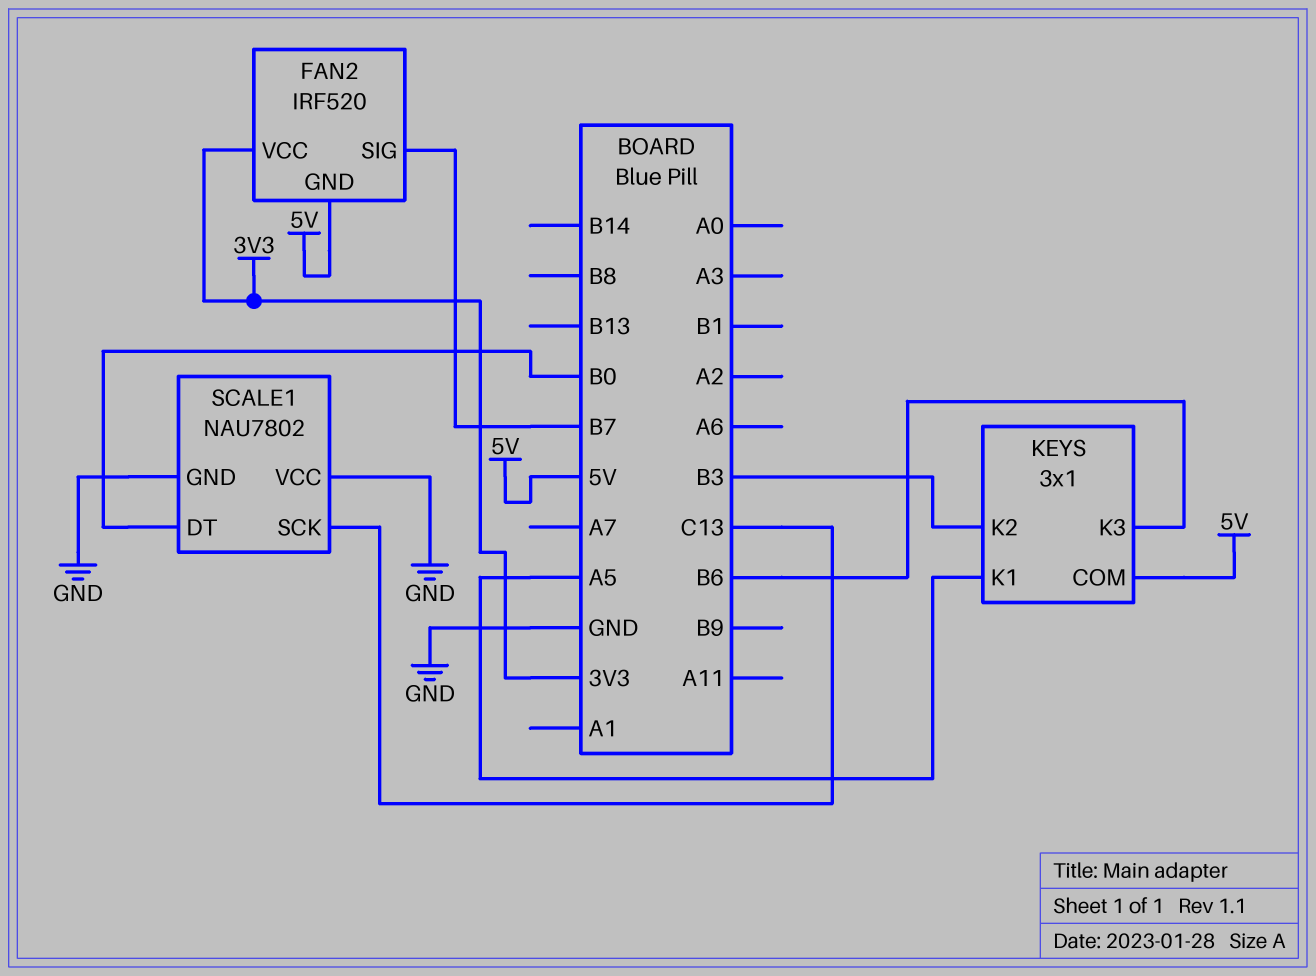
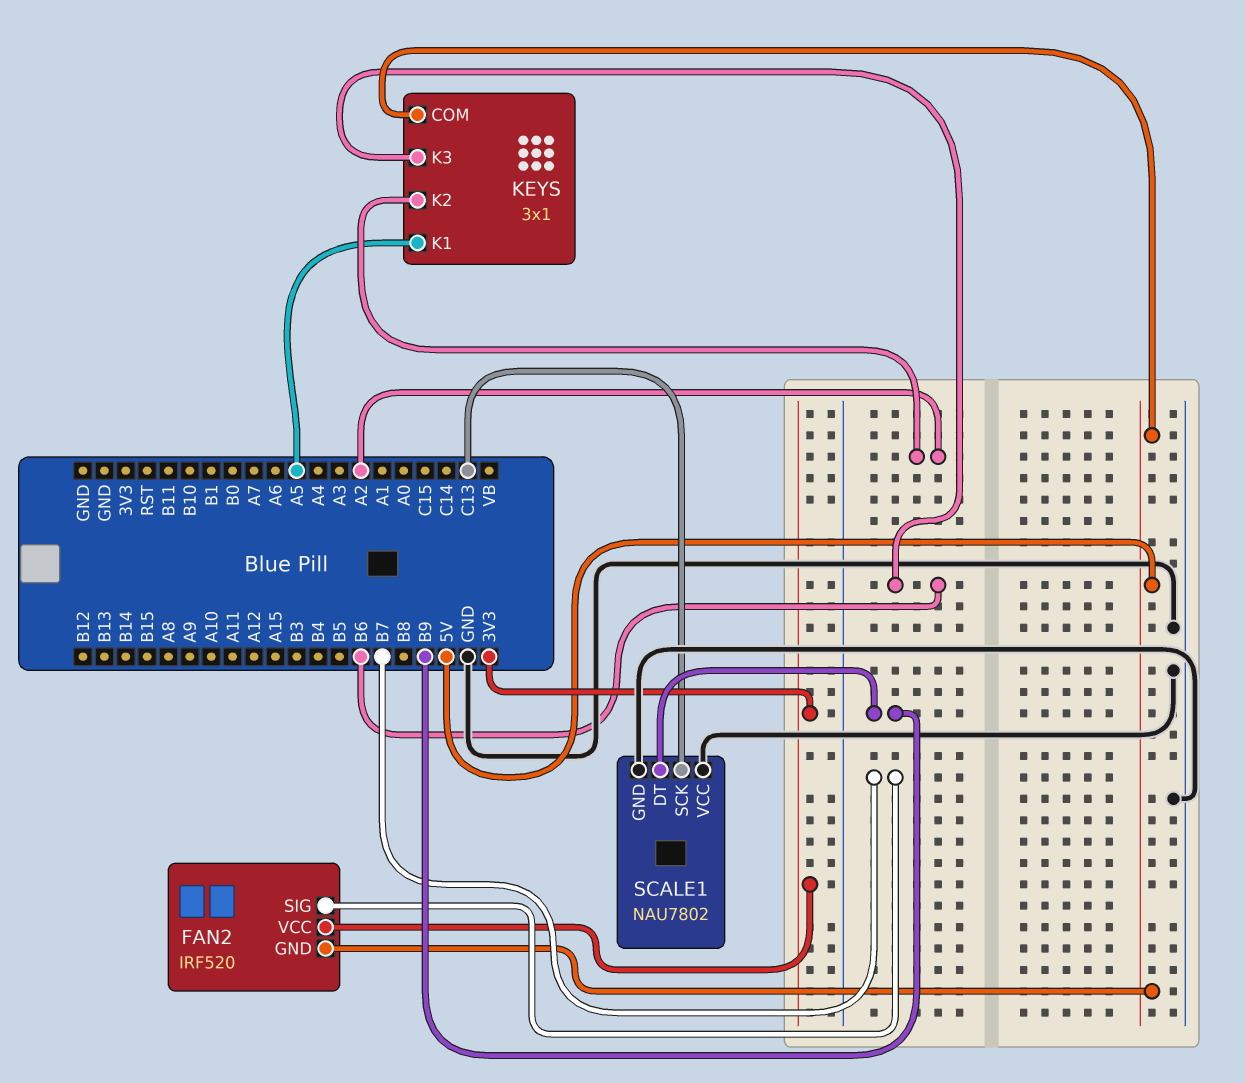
KEYS pin K2: B3 -> A2
SCALE1 pin DT: B0 -> B9

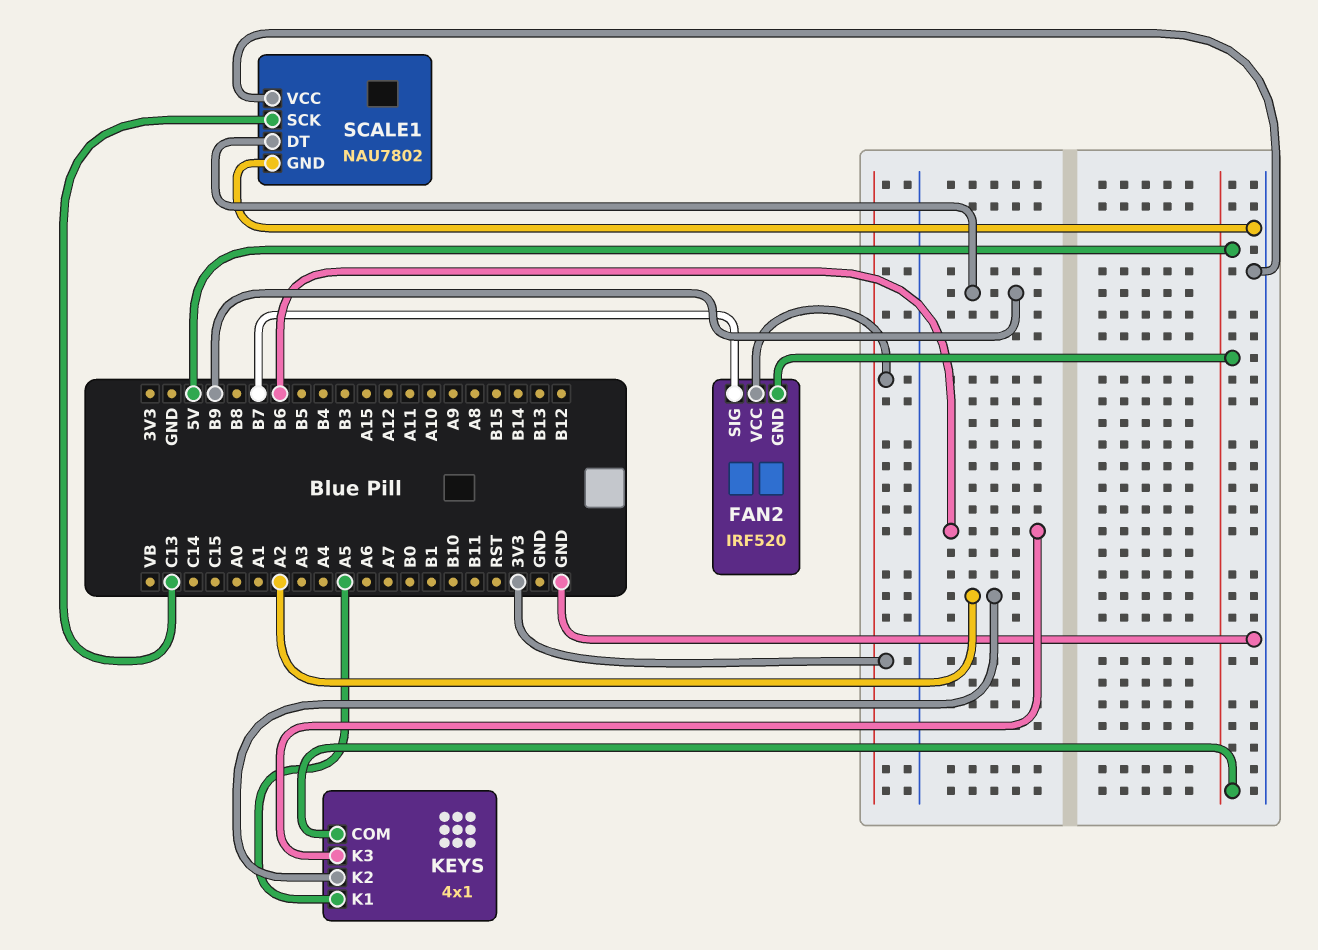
KEYS: 3x1 -> 4x1

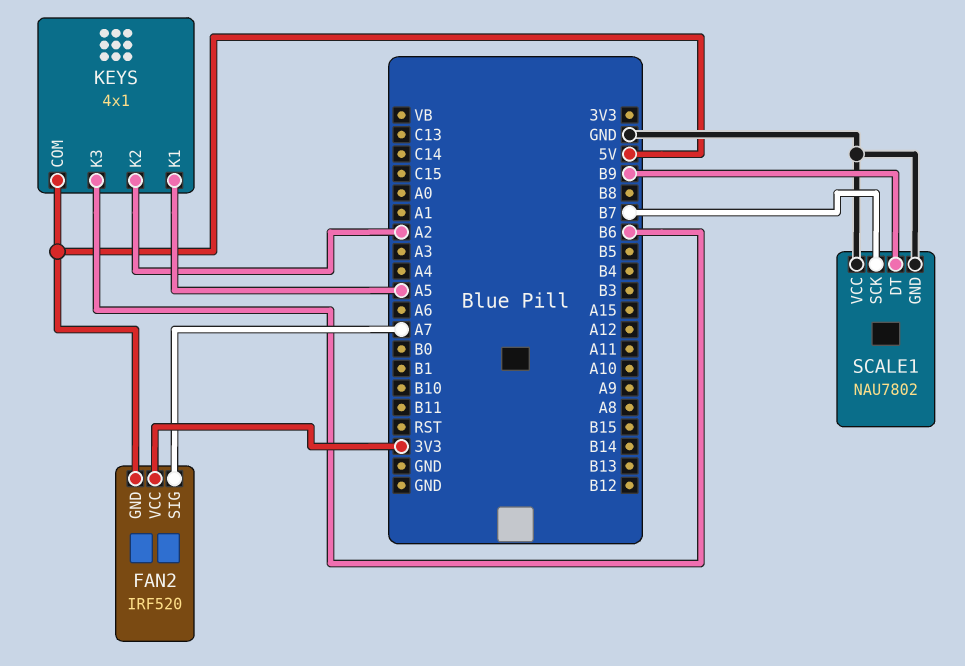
FAN2 pin SIG: B7 -> A7
SCALE1 pin SCK: C13 -> B7

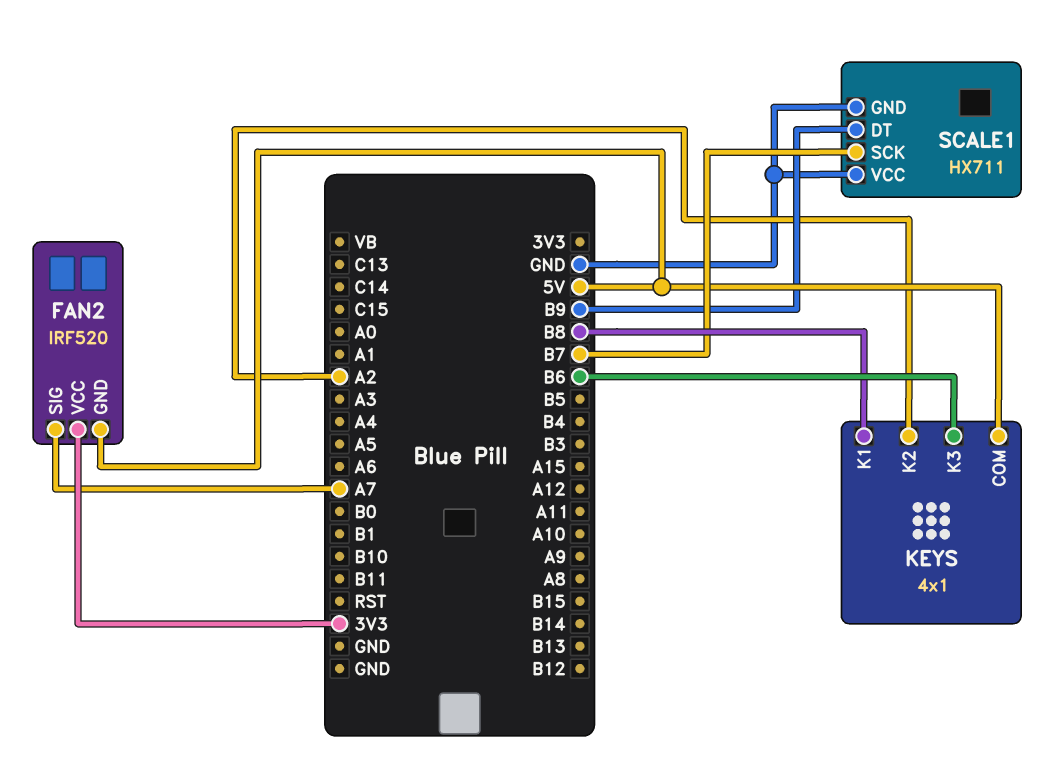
KEYS pin K1: A5 -> B8
SCALE1: NAU7802 -> HX711

